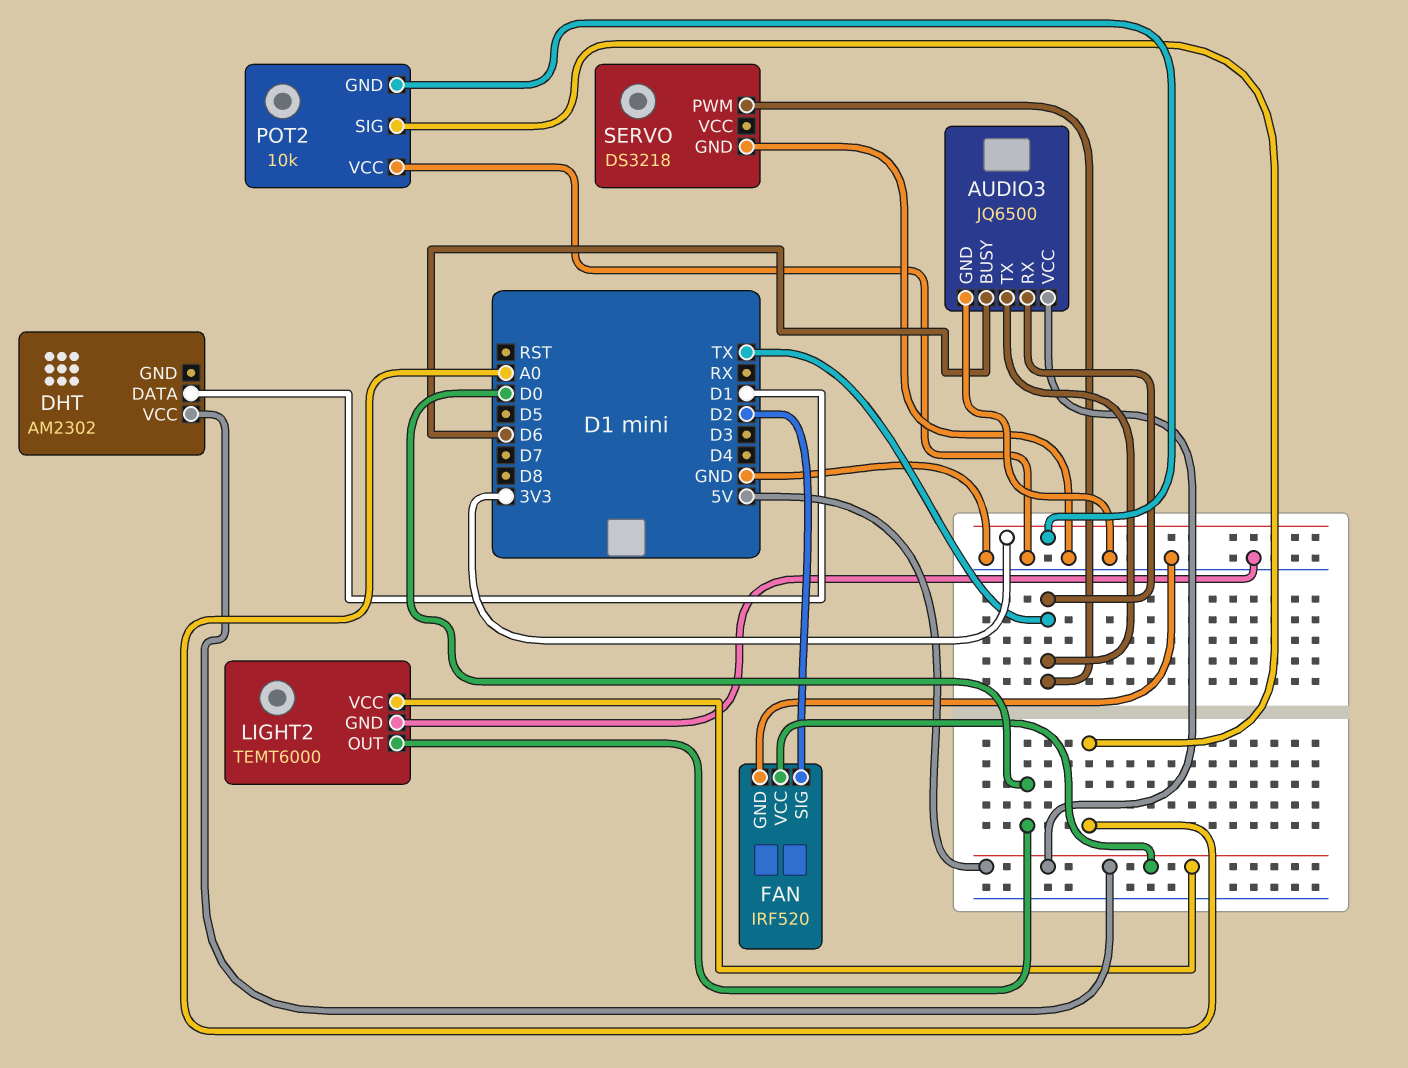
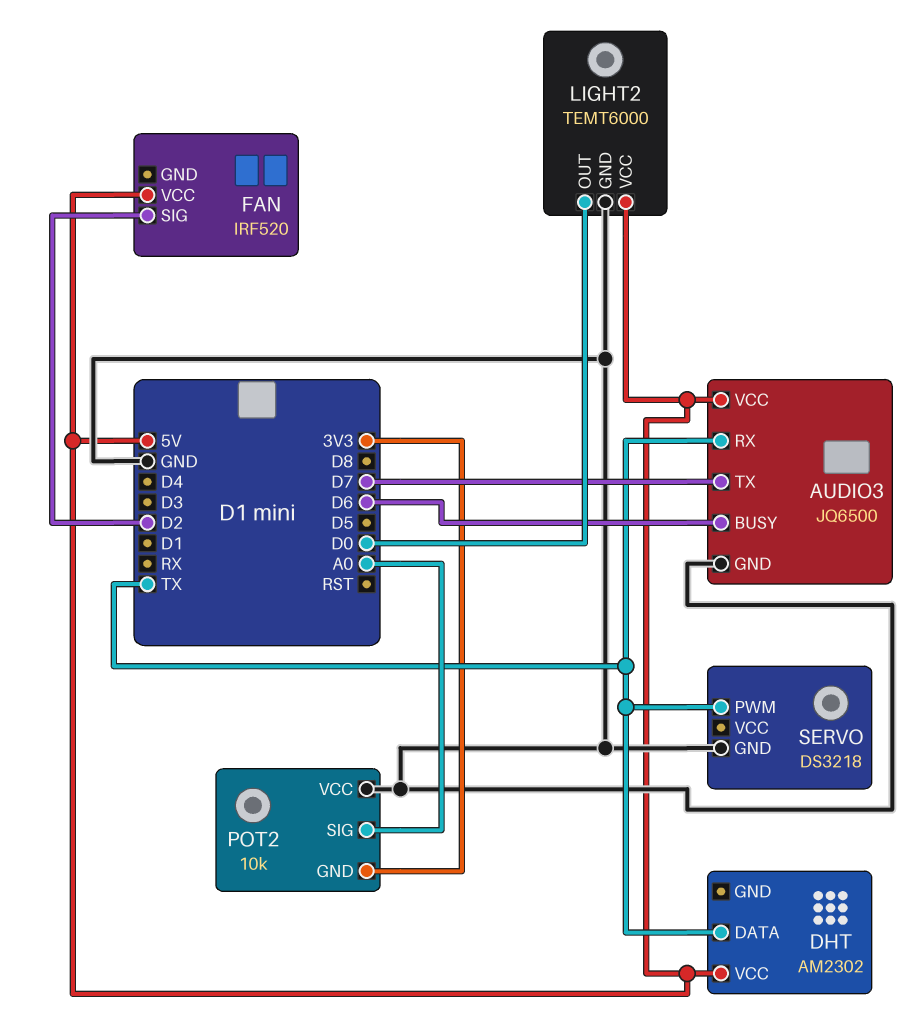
AUDIO3 pin TX: TX -> D7
DHT pin DATA: D1 -> TX
FAN pin GND: GND -> none

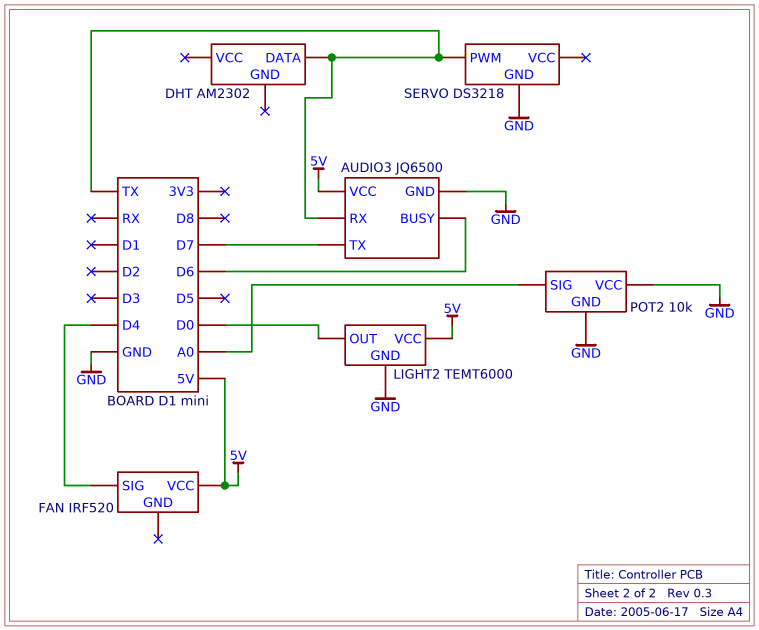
DHT pin VCC: 5V -> none
FAN pin SIG: D2 -> D4
POT2 pin GND: 3V3 -> GND

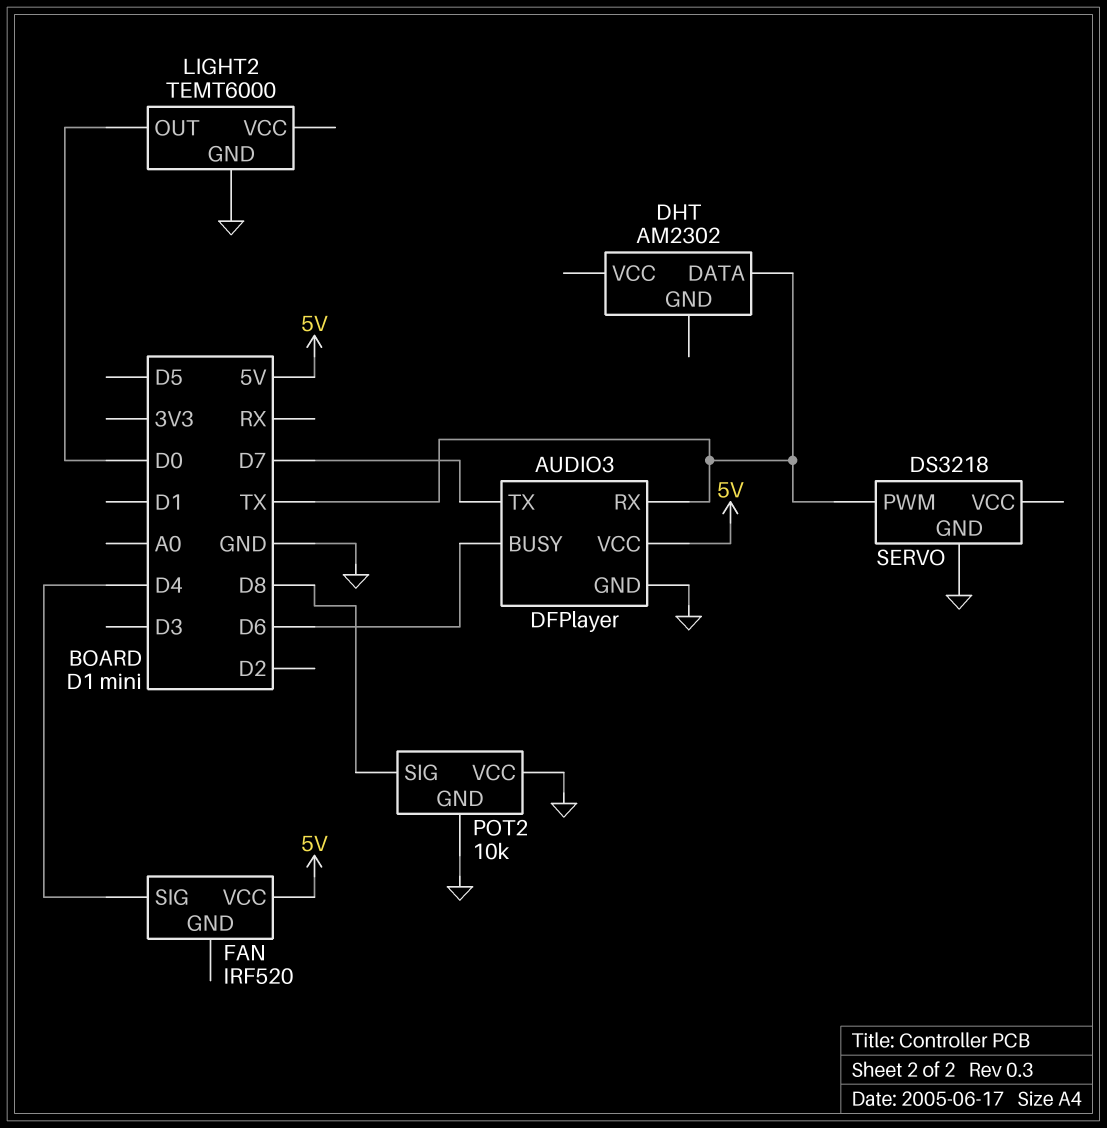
AUDIO3: JQ6500 -> DFPlayer
LIGHT2 pin VCC: 5V -> none
POT2 pin SIG: A0 -> D8

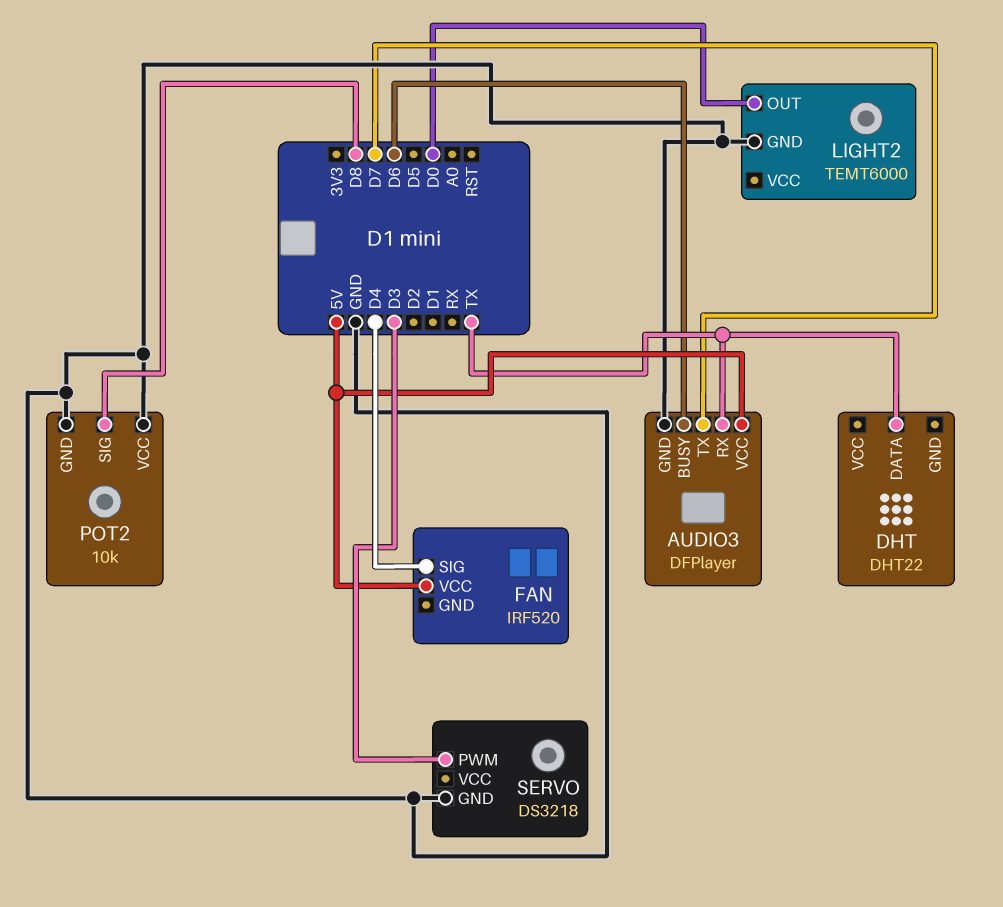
DHT: AM2302 -> DHT22
SERVO pin PWM: TX -> D3

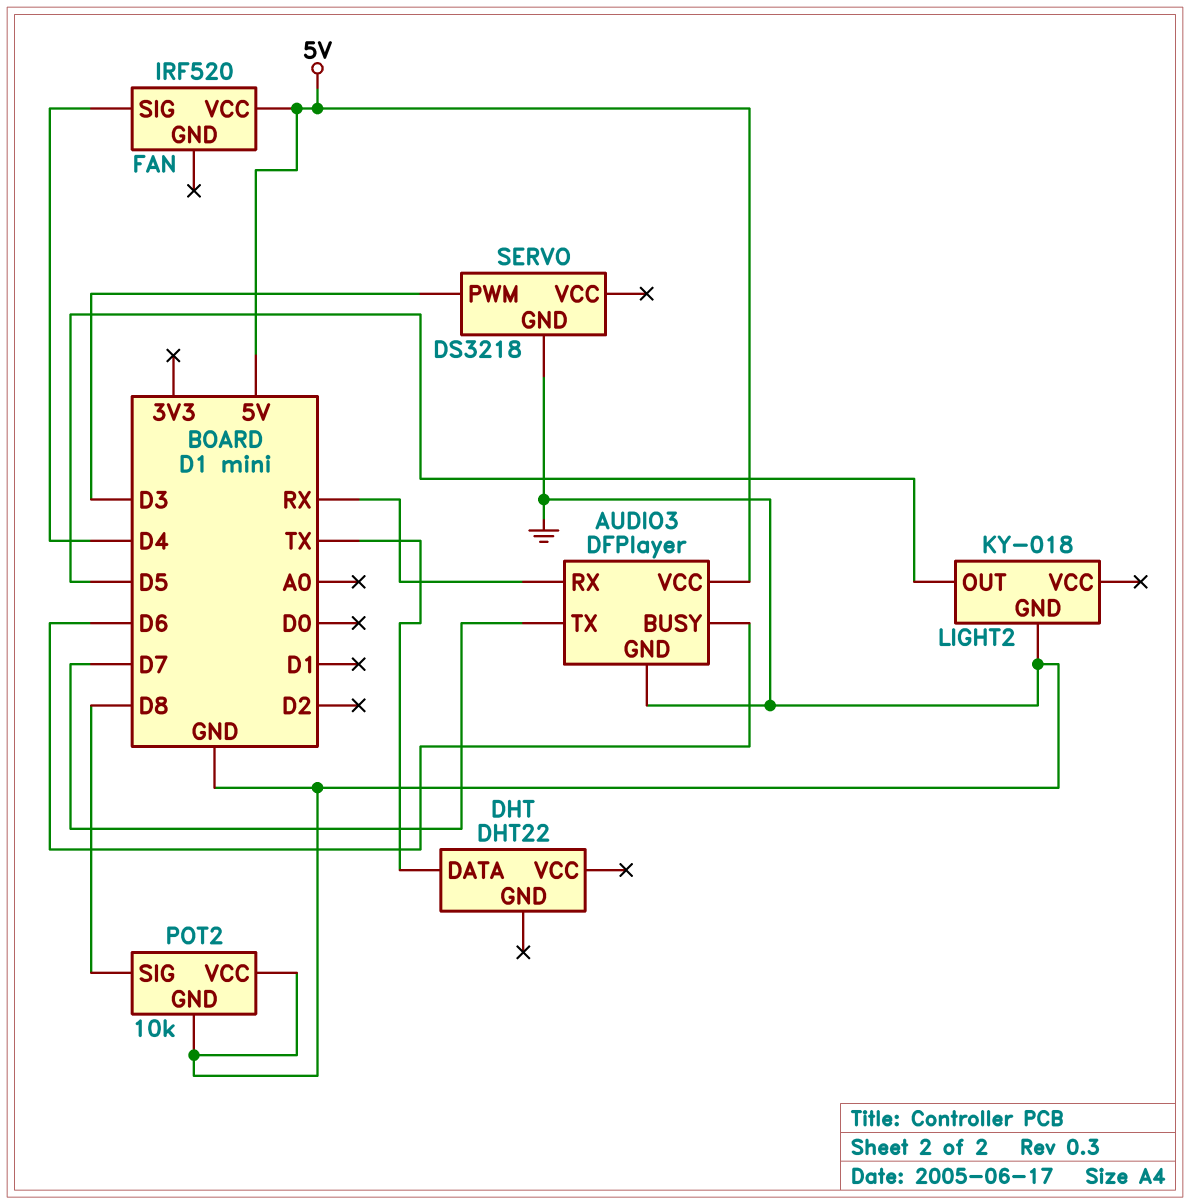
AUDIO3 pin RX: TX -> RX
LIGHT2: TEMT6000 -> KY-018
LIGHT2 pin OUT: D0 -> D5

